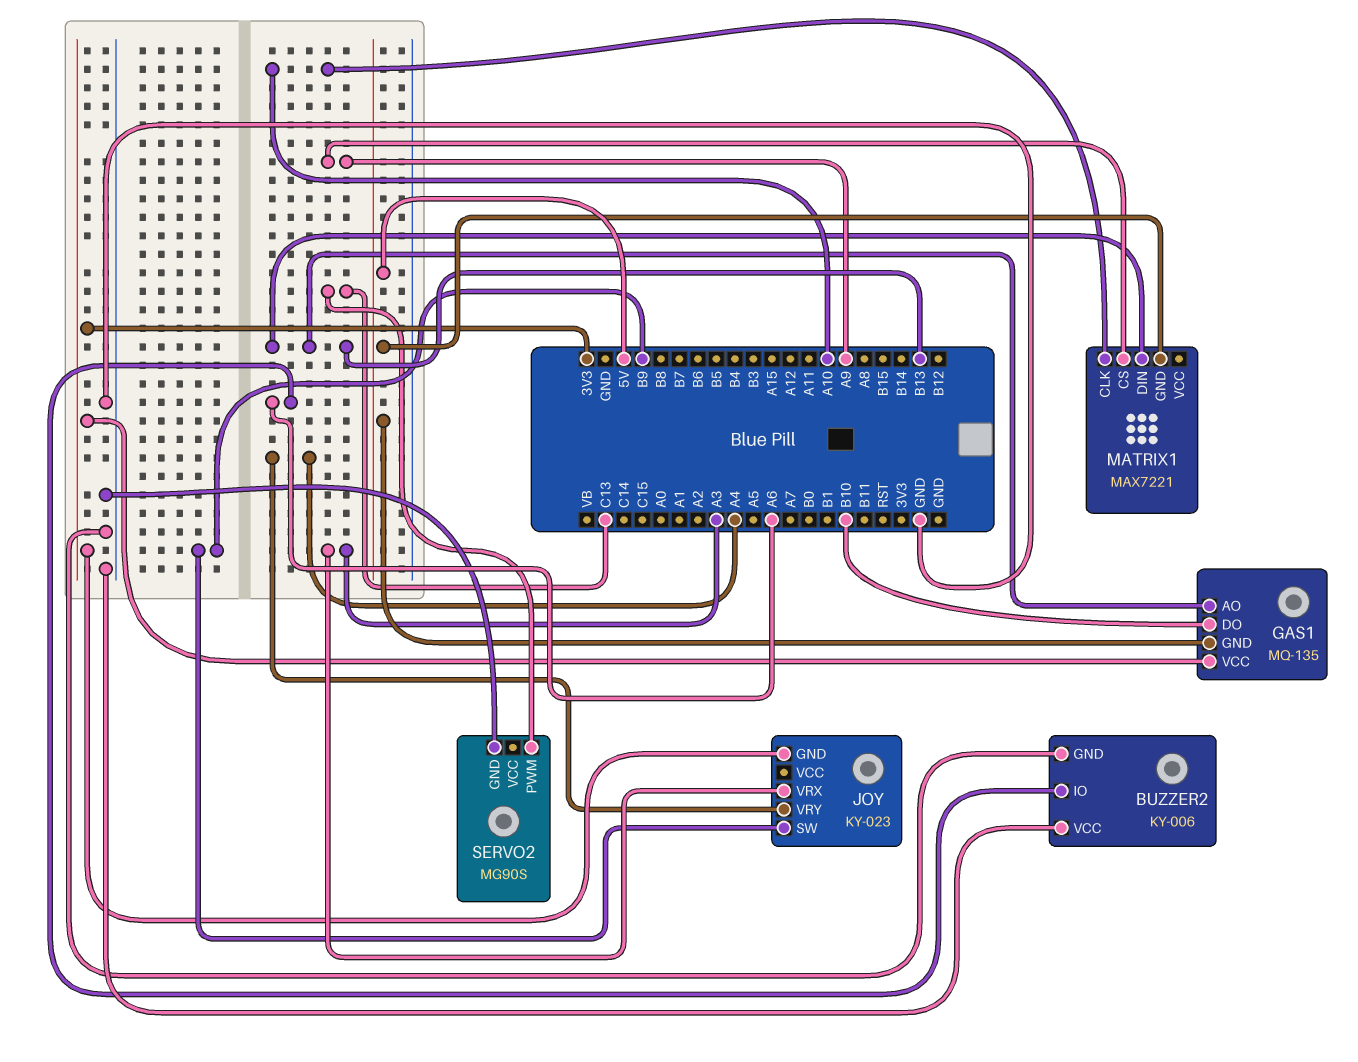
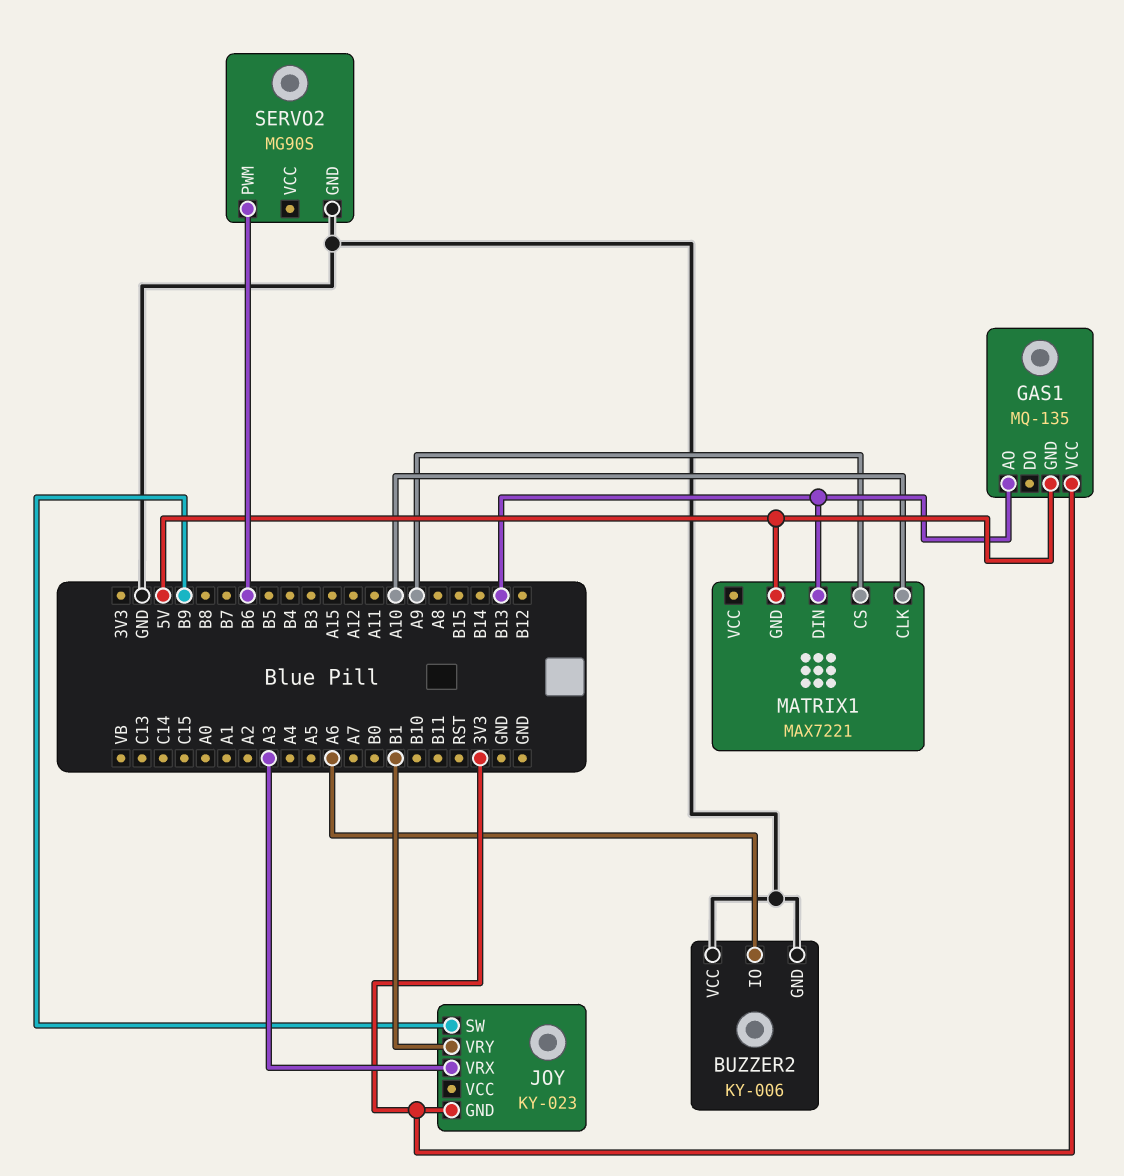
GAS1 pin DO: B10 -> none
JOY pin VRY: A4 -> B1
SERVO2 pin PWM: C13 -> B6

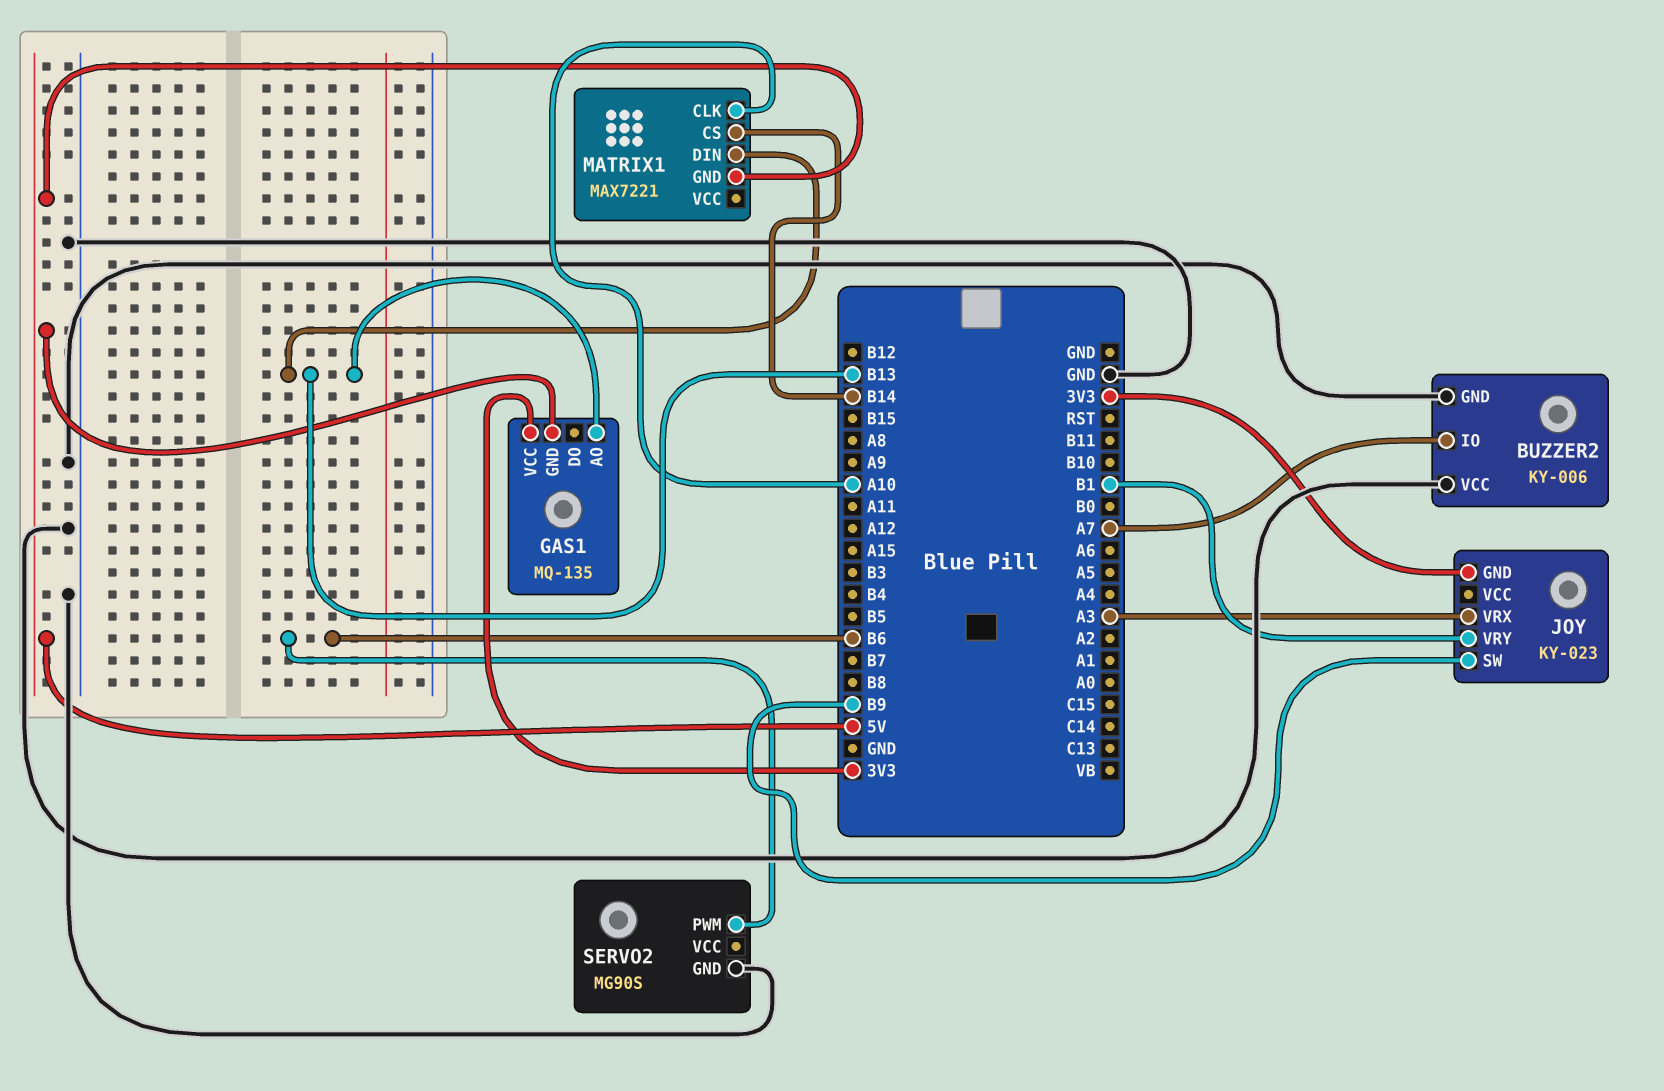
BUZZER2 pin IO: A6 -> A7
MATRIX1 pin CS: A9 -> B14

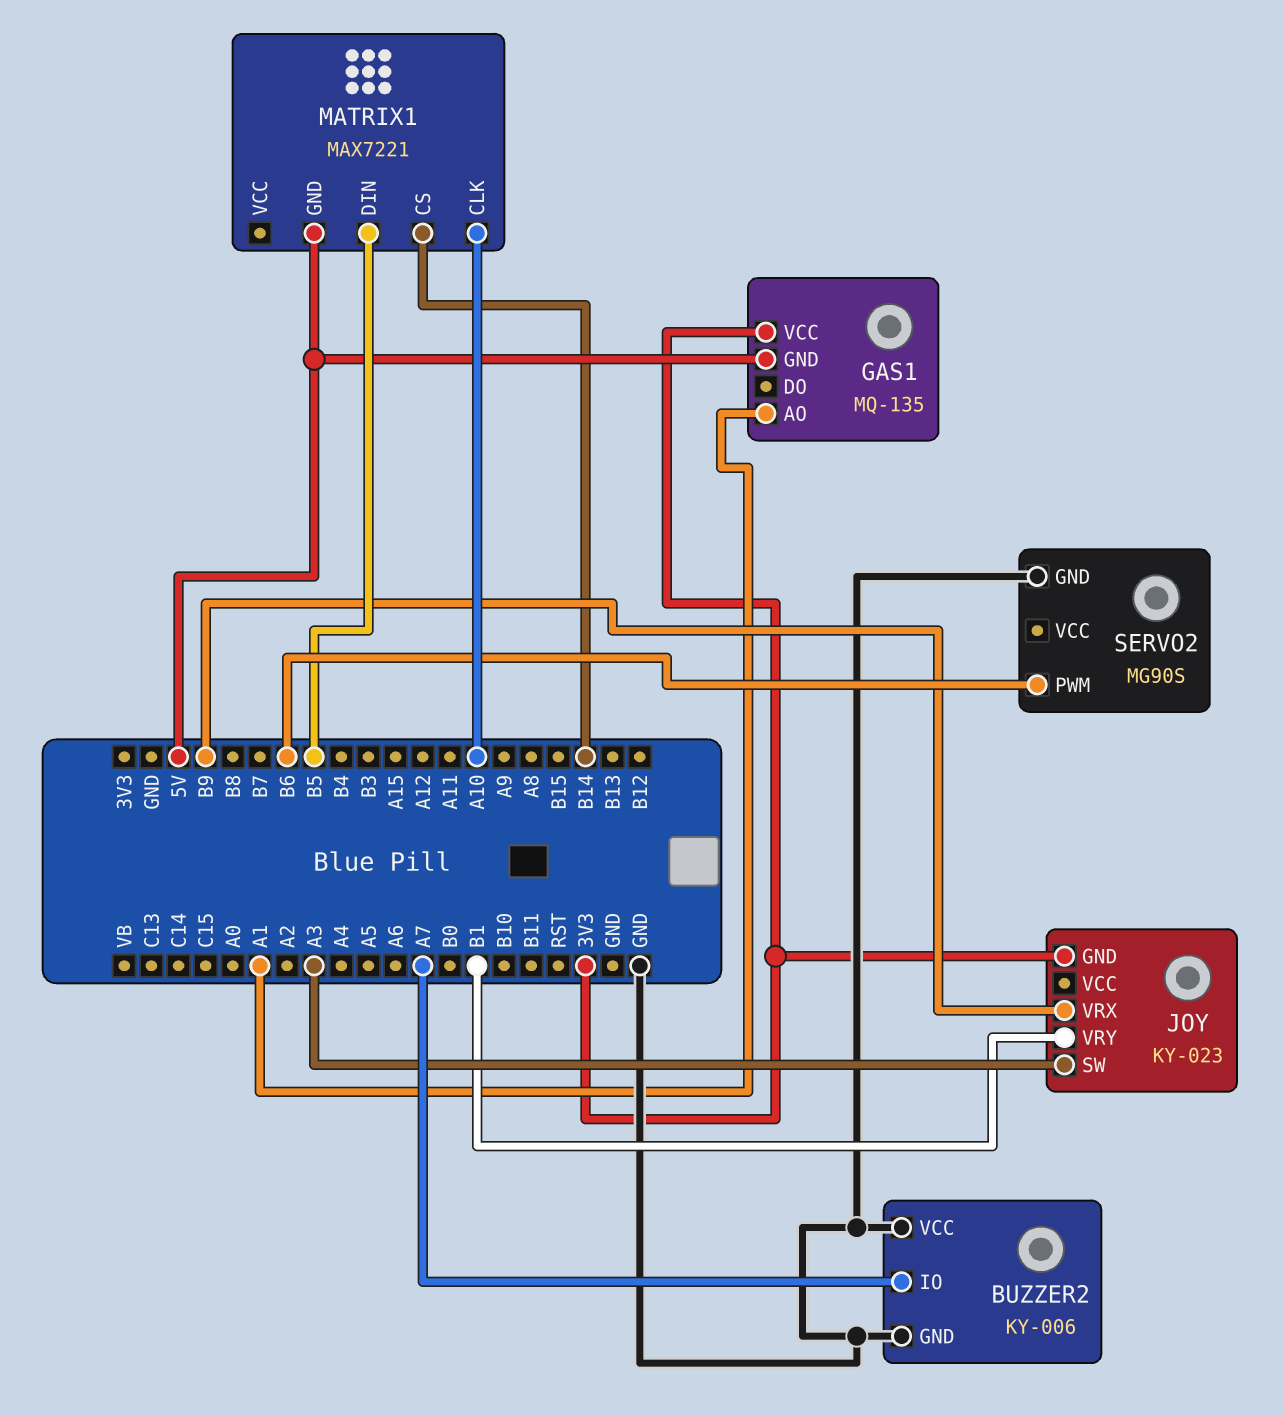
GAS1 pin AO: B13 -> A1
JOY pin SW: B9 -> A3
JOY pin VRX: A3 -> B9
MATRIX1 pin DIN: B13 -> B5

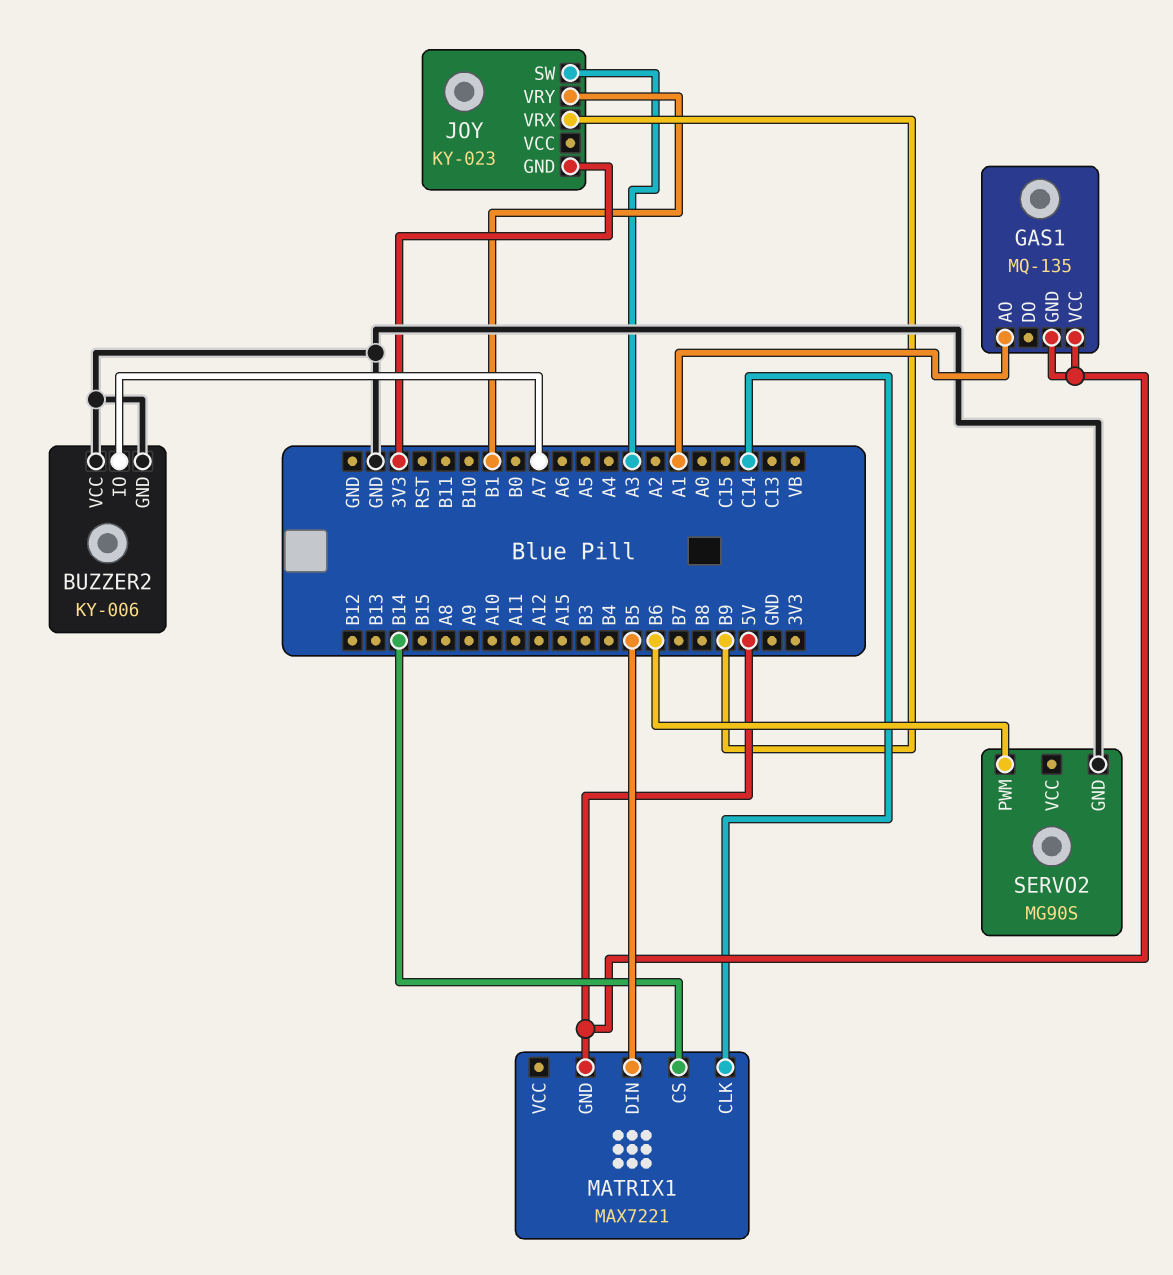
GAS1 pin VCC: 3V3 -> 5V
MATRIX1 pin CLK: A10 -> C14

